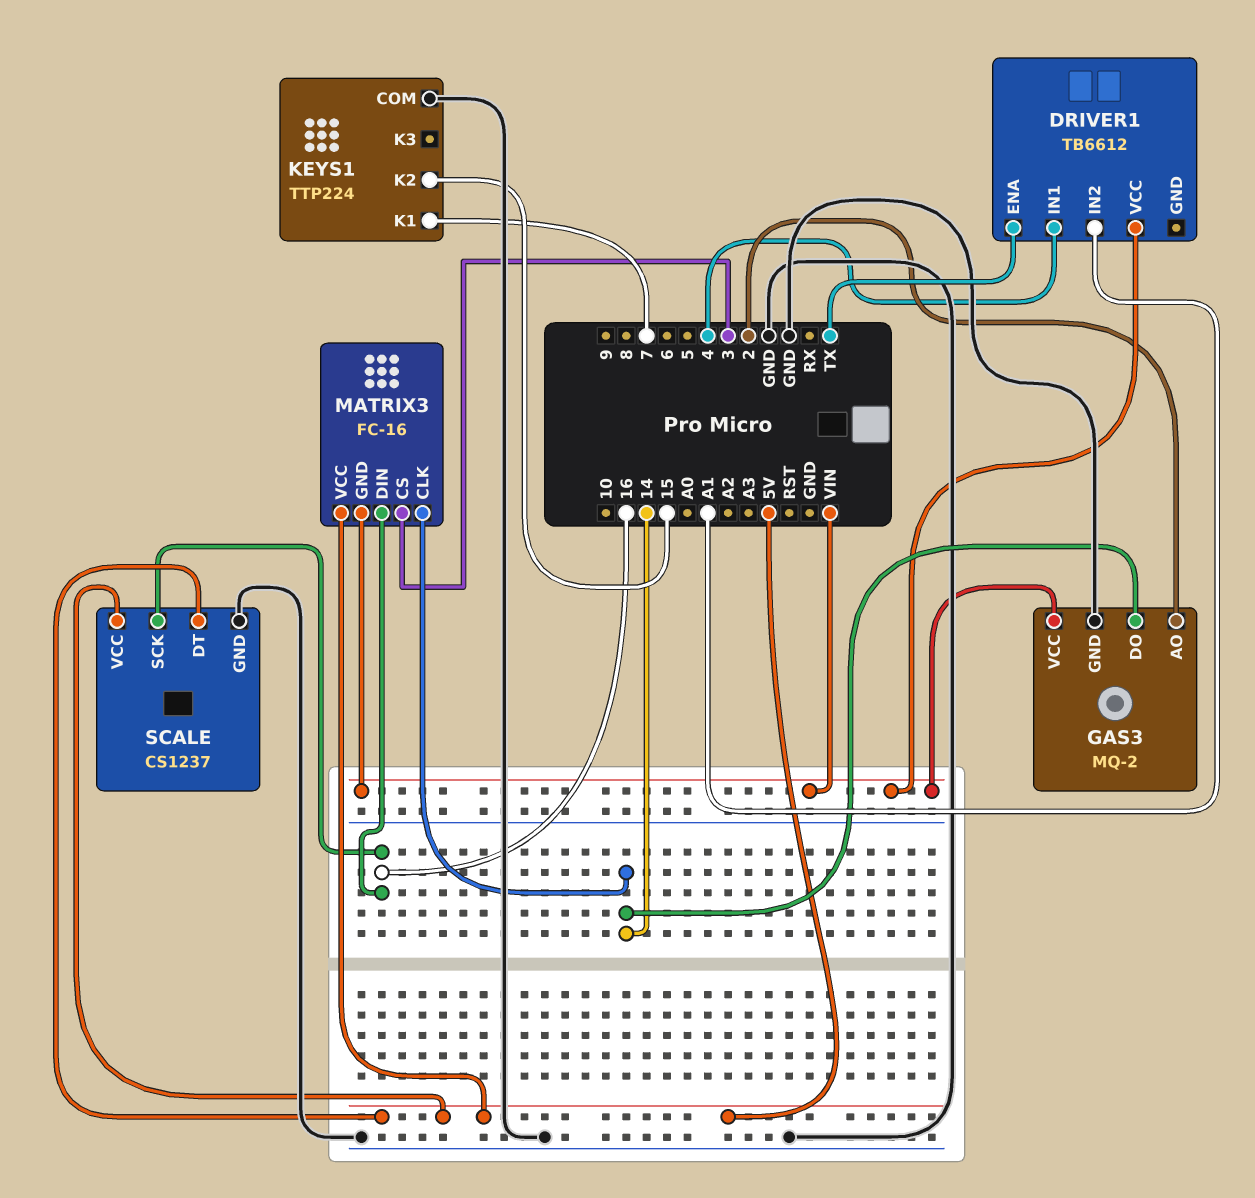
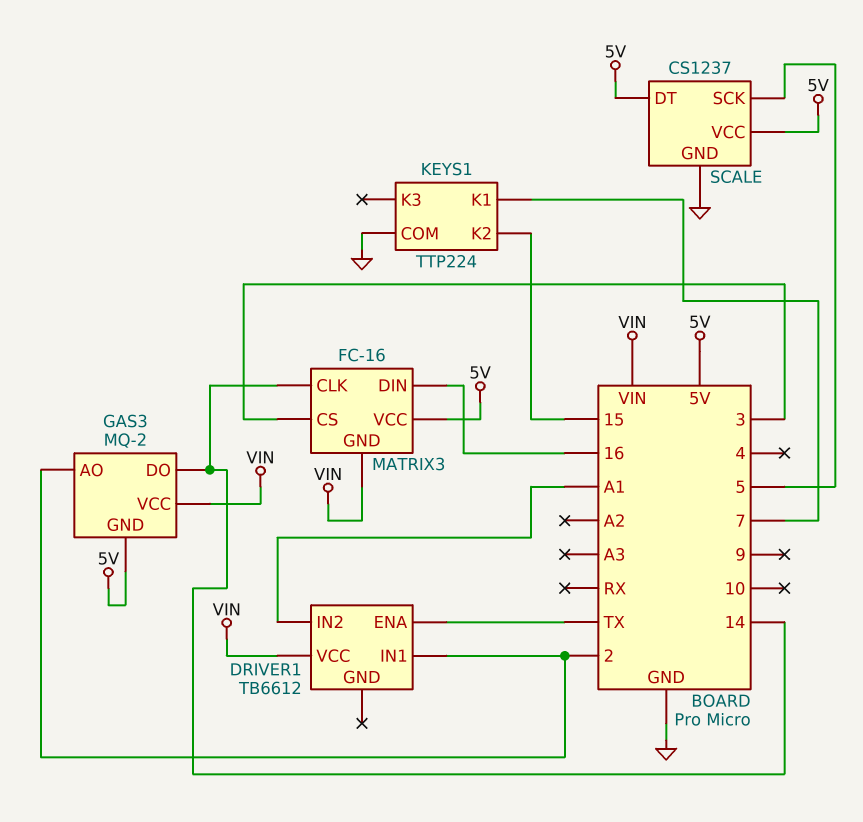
DRIVER1 pin IN1: 4 -> 2
GAS3 pin GND: GND -> 5V
SCALE pin SCK: 16 -> 5

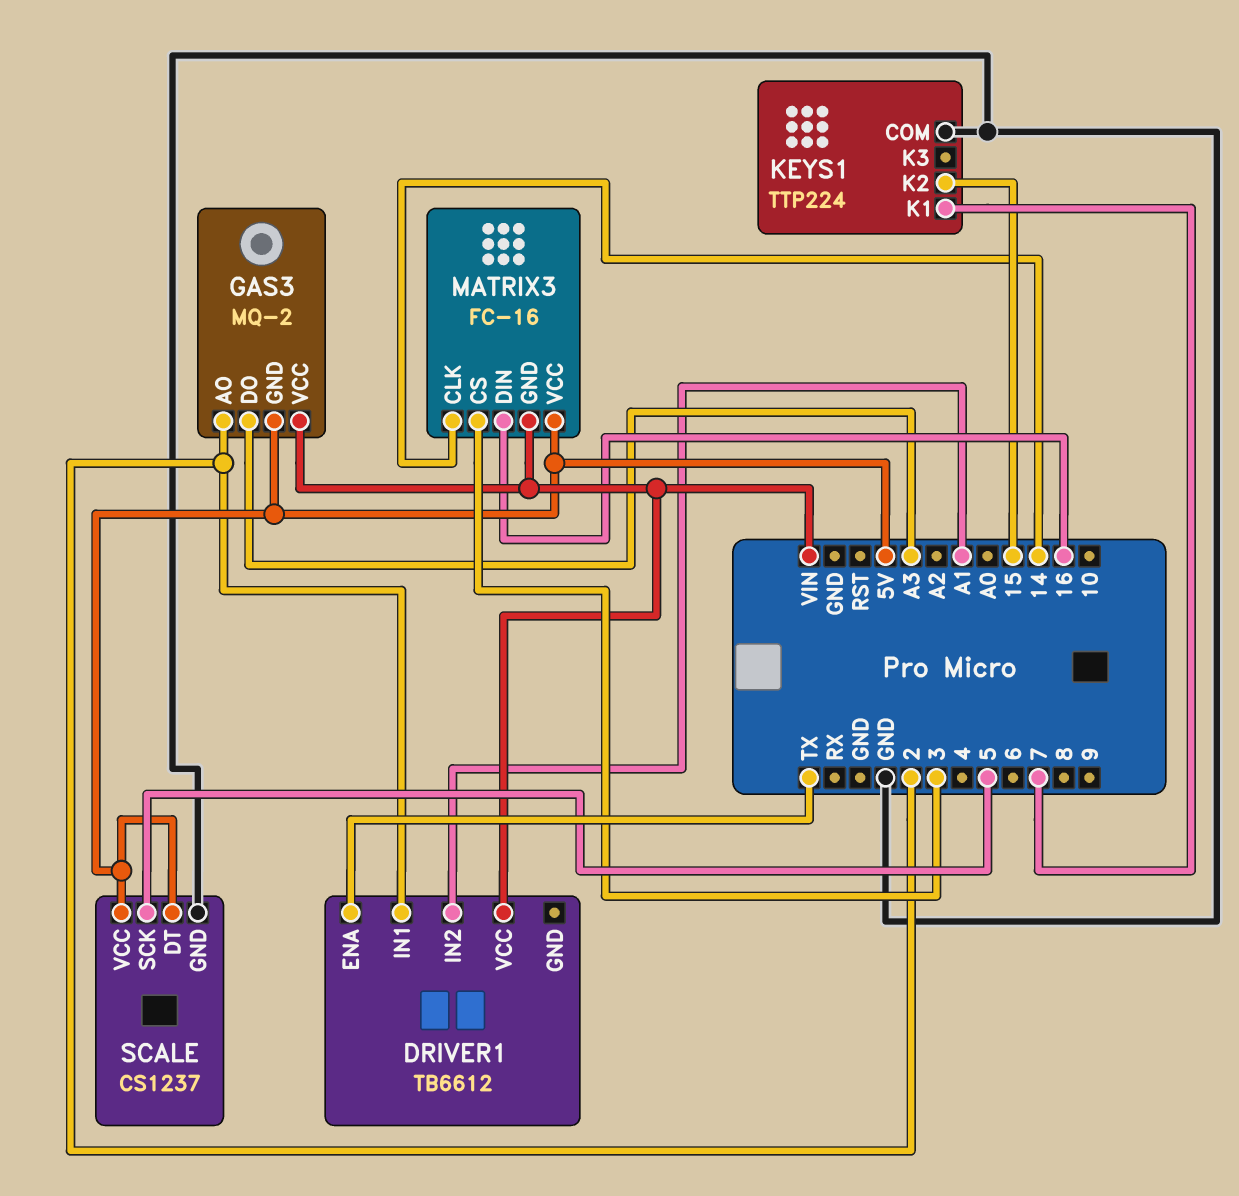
GAS3 pin DO: 14 -> A3

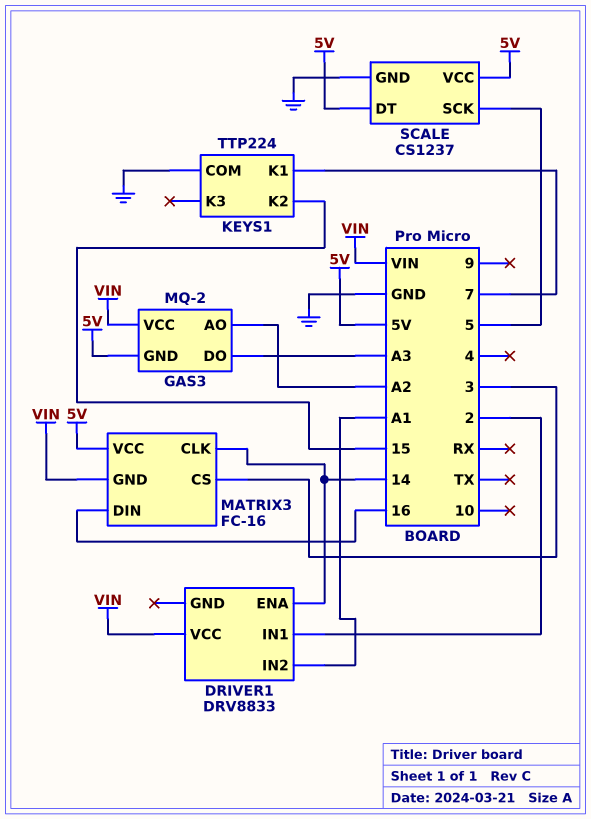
DRIVER1: TB6612 -> DRV8833
DRIVER1 pin ENA: TX -> 14
GAS3 pin AO: 2 -> A2

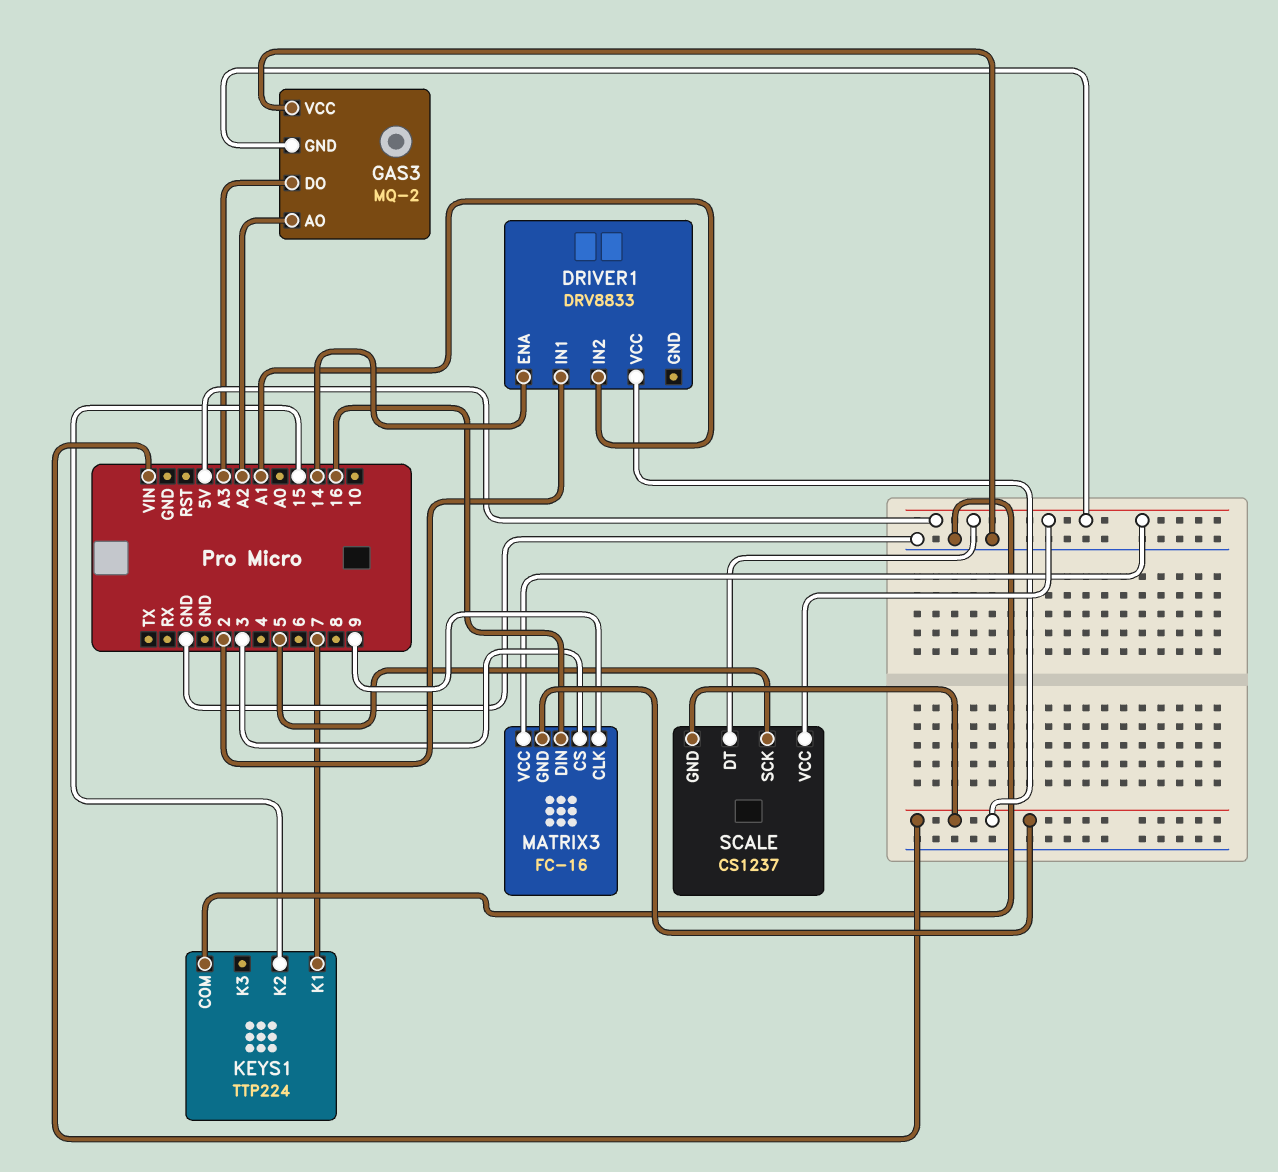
GAS3 pin VCC: VIN -> GND
MATRIX3 pin CLK: 14 -> 9
SCALE pin GND: GND -> VIN

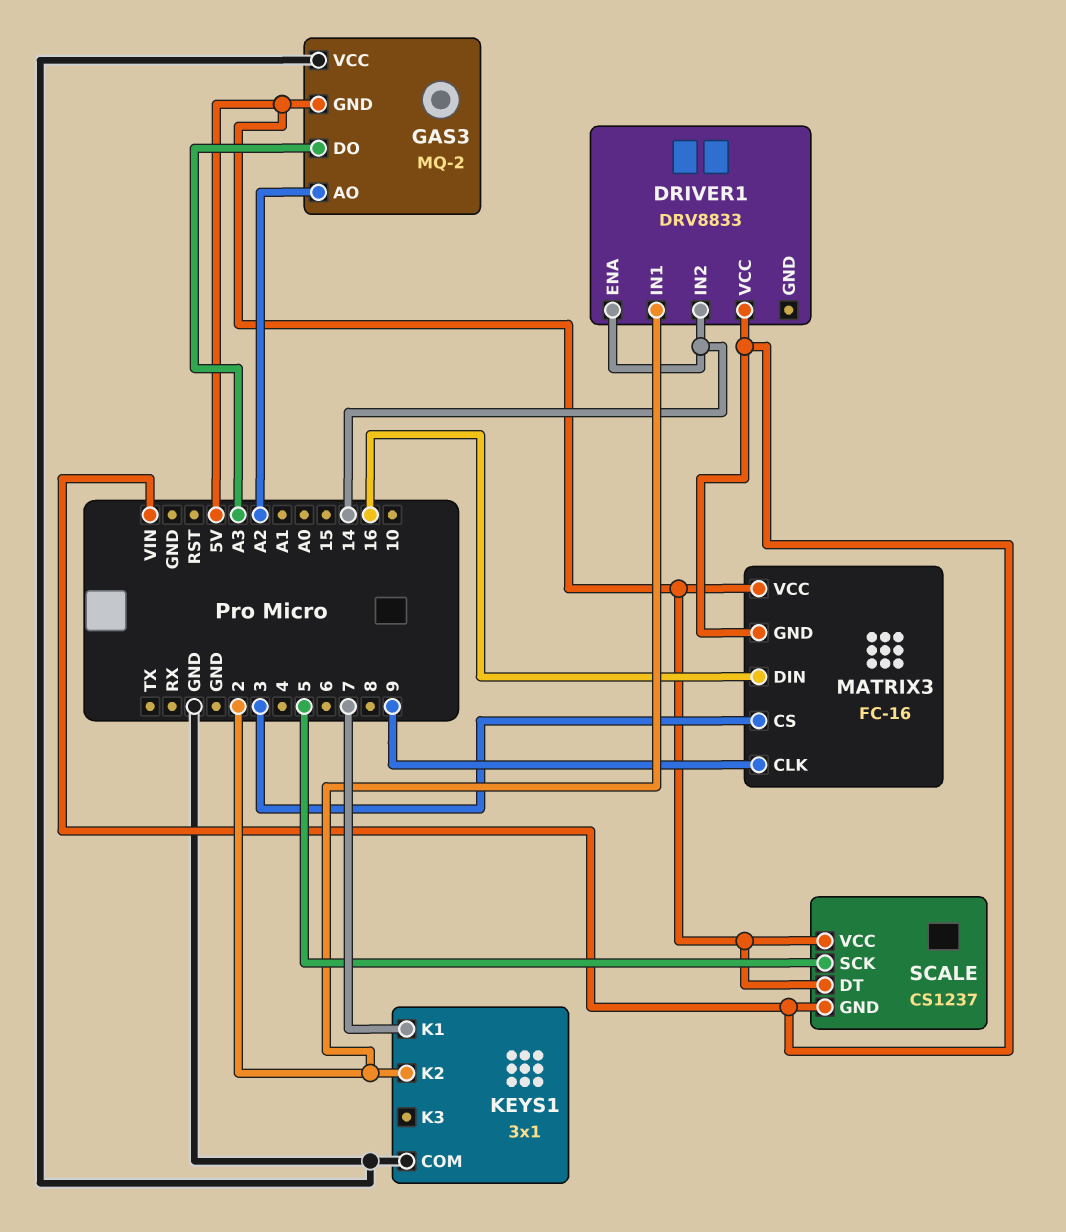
DRIVER1 pin IN2: A1 -> 14
KEYS1: TTP224 -> 3x1
KEYS1 pin K2: 15 -> 2

